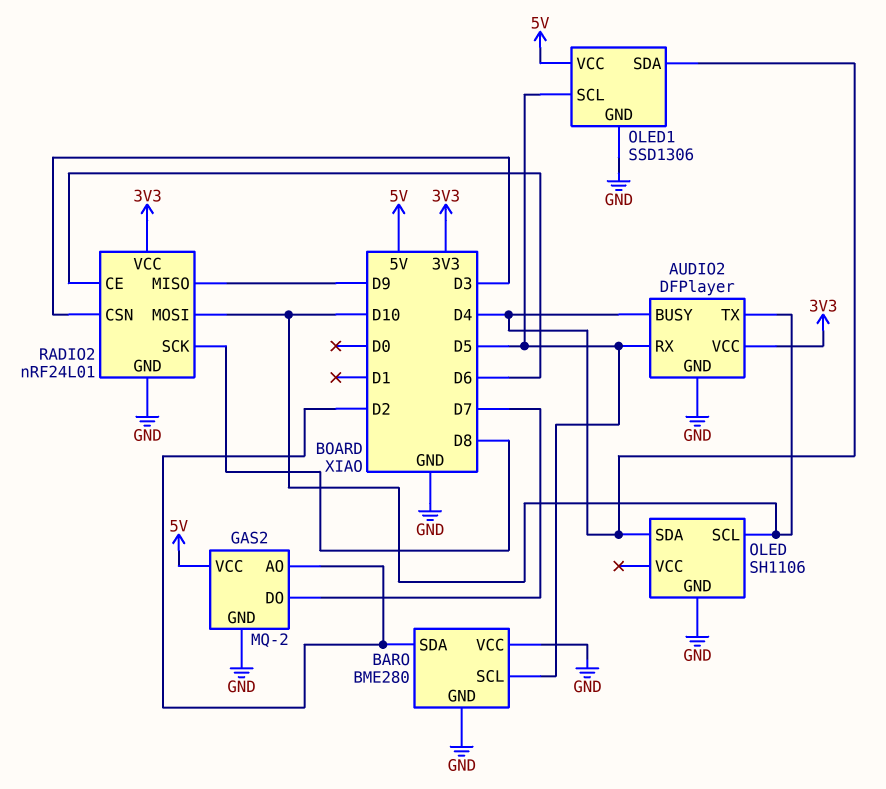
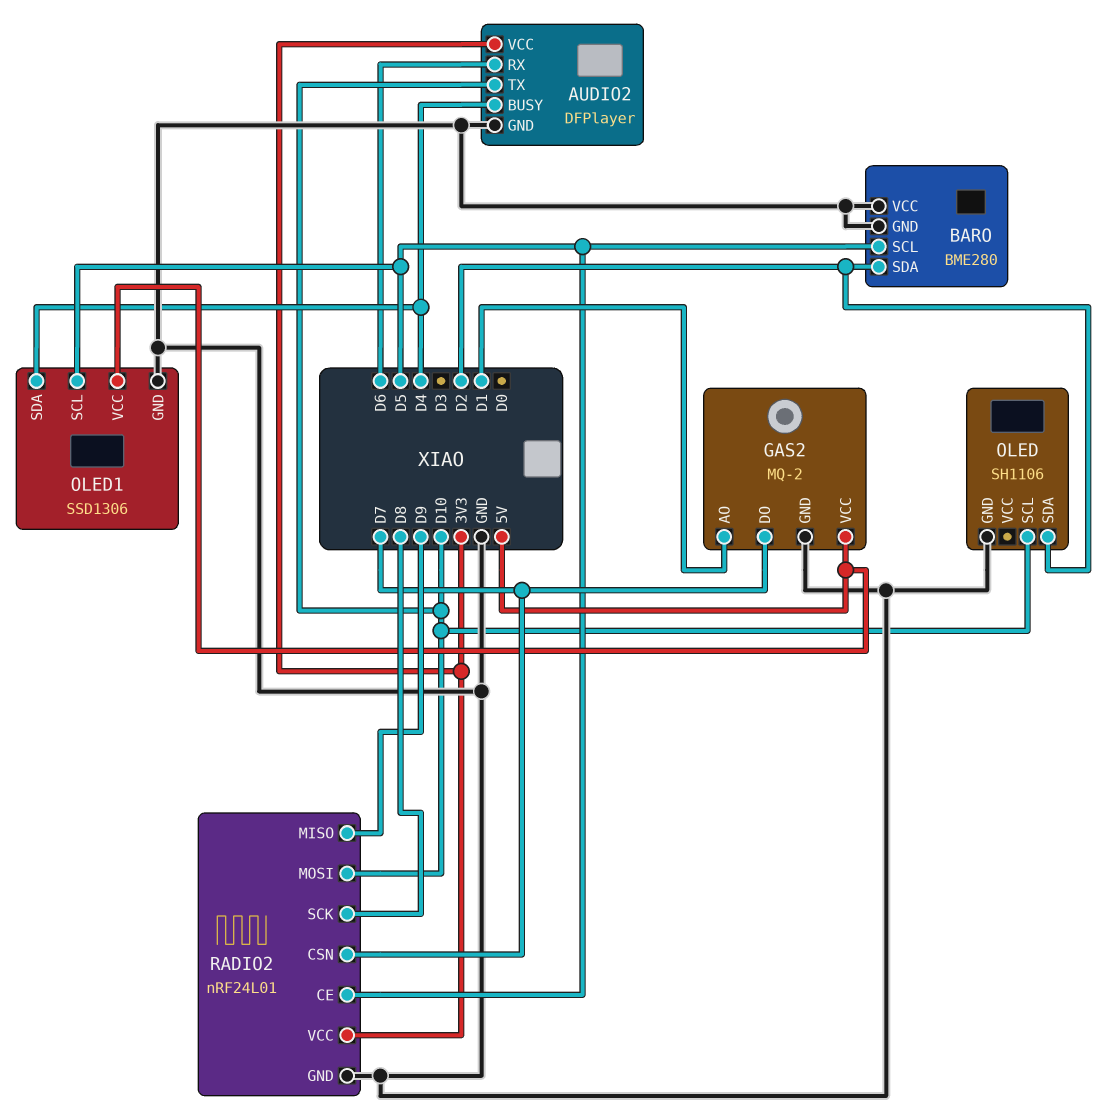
AUDIO2 pin RX: D5 -> D6
GAS2 pin AO: D2 -> D1
OLED pin SDA: D4 -> D2
RADIO2 pin CE: D6 -> D5
RADIO2 pin CSN: D3 -> D7

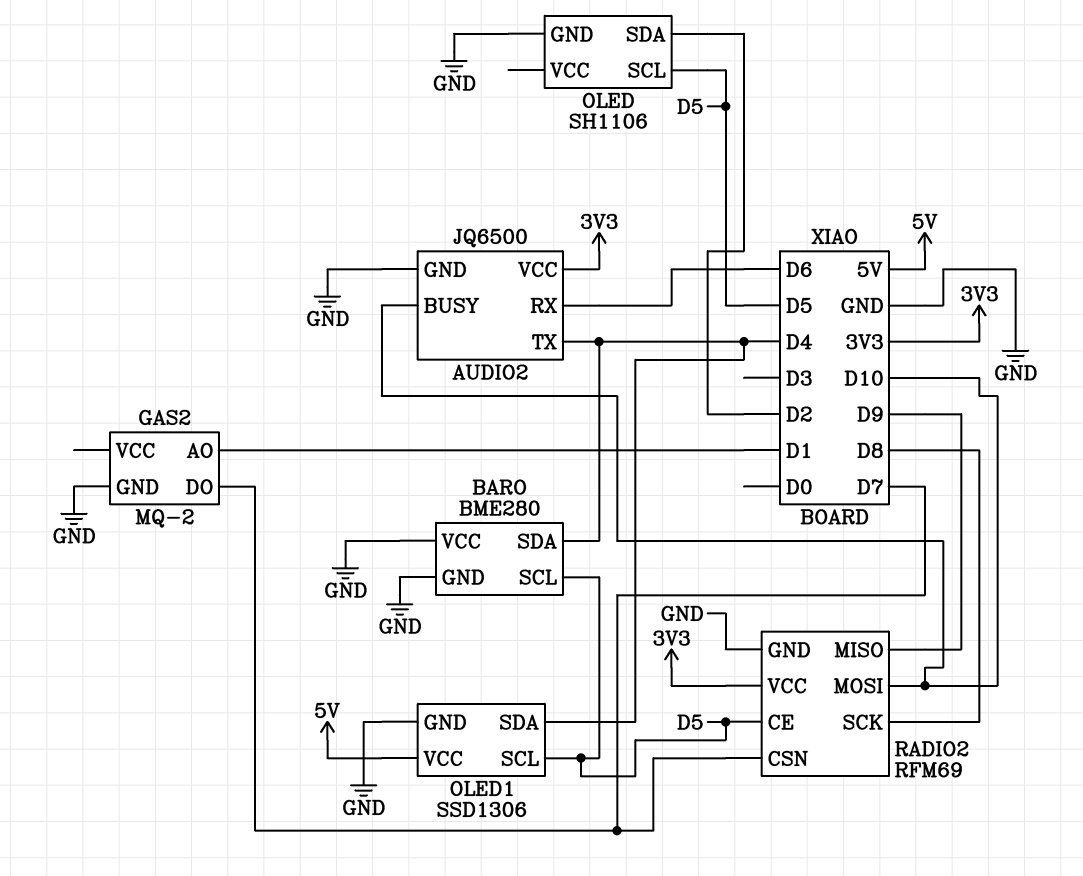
AUDIO2: DFPlayer -> JQ6500
AUDIO2 pin BUSY: D4 -> D10
AUDIO2 pin TX: D10 -> D4
BARO pin SDA: D2 -> D4
GAS2 pin VCC: 5V -> none
OLED pin SCL: D10 -> D5
RADIO2: nRF24L01 -> RFM69

